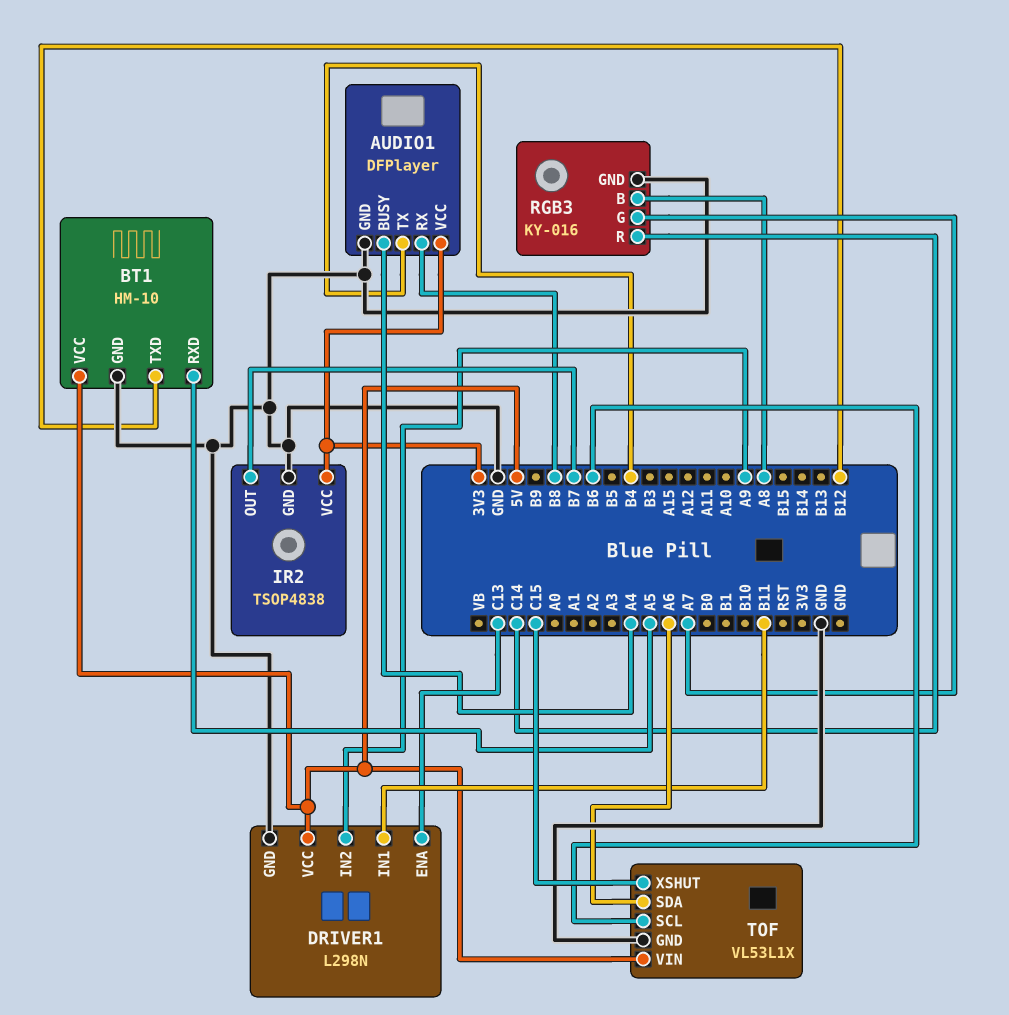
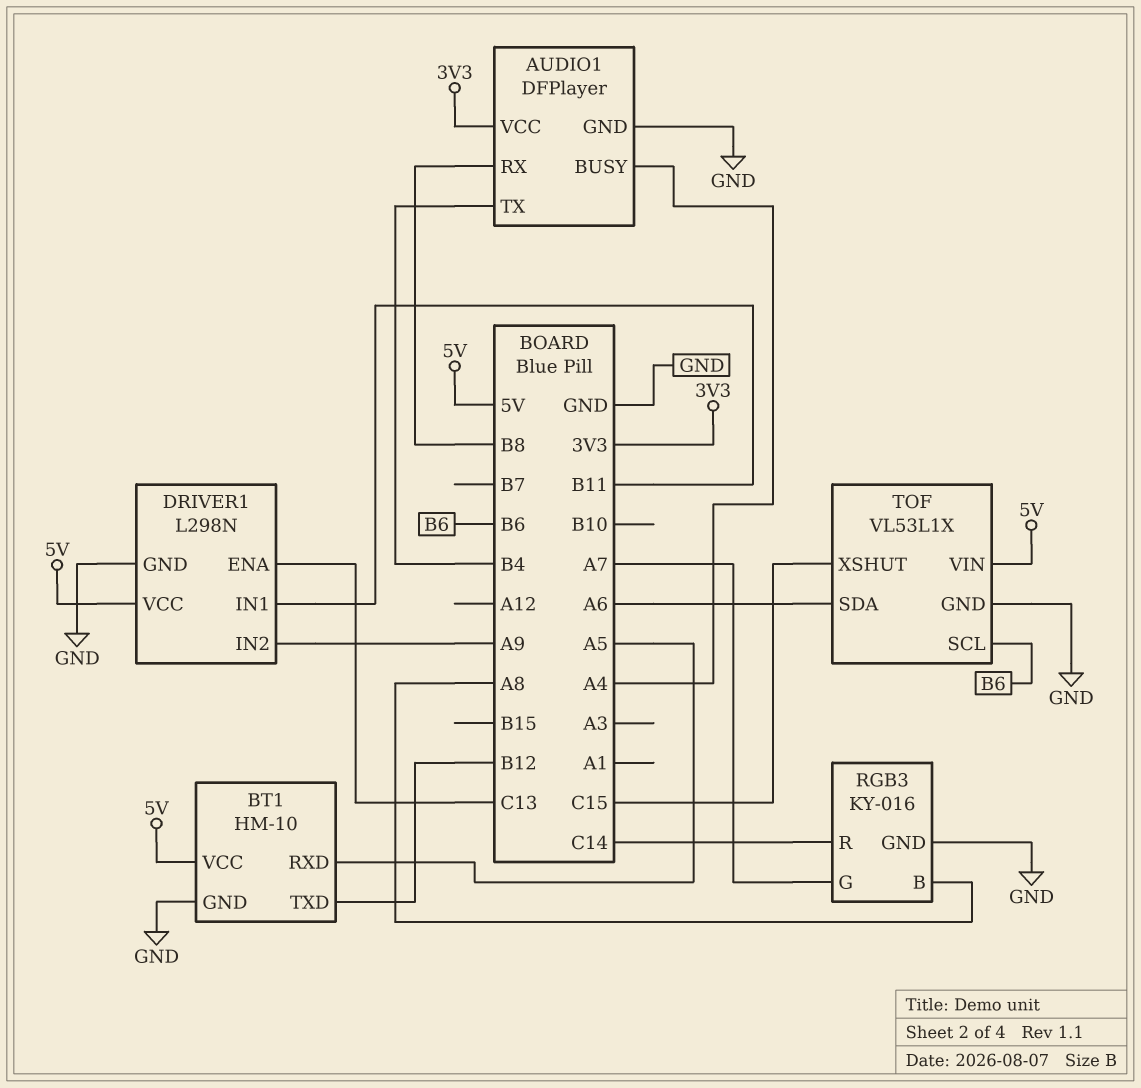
IR2: TSOP4838 -> none
IR2 pin GND: GND -> none
IR2 pin OUT: B7 -> none
IR2 pin VCC: 3V3 -> none

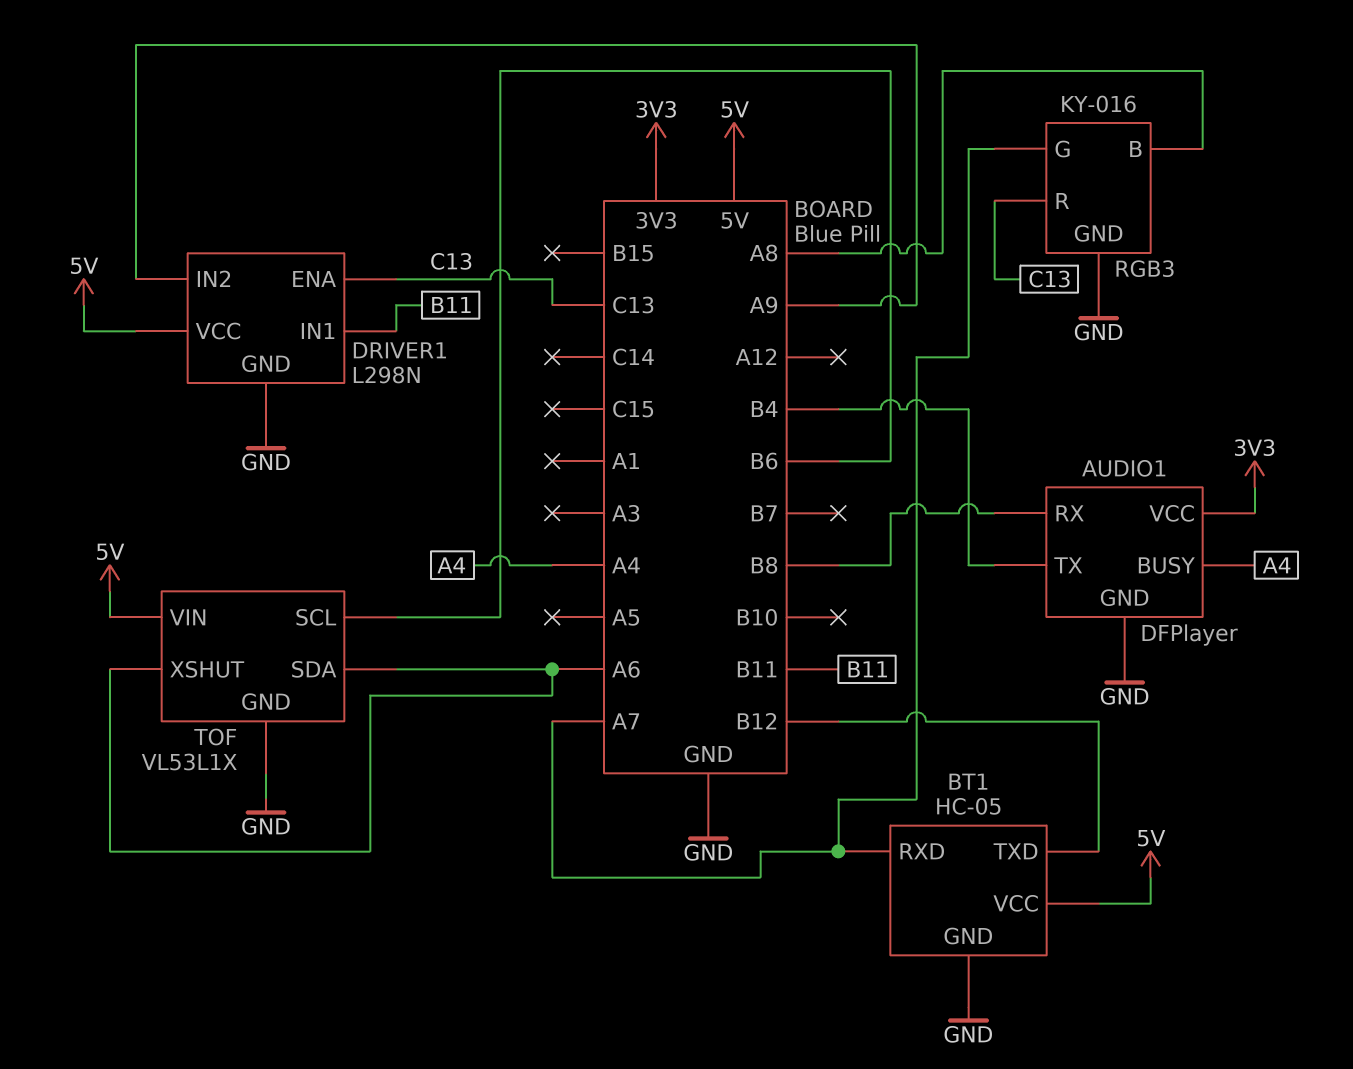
BT1: HM-10 -> HC-05
BT1 pin RXD: A5 -> A7
RGB3 pin R: C14 -> C13
TOF pin XSHUT: C15 -> A6

